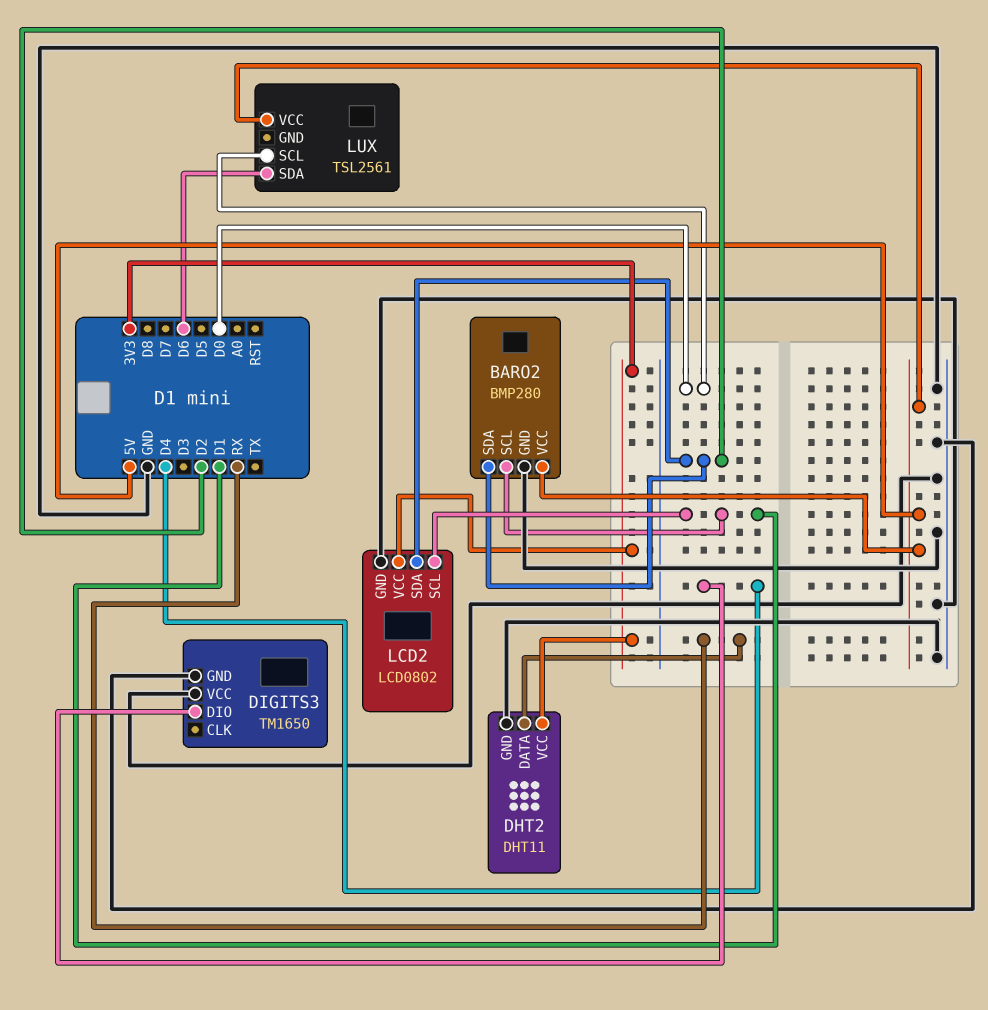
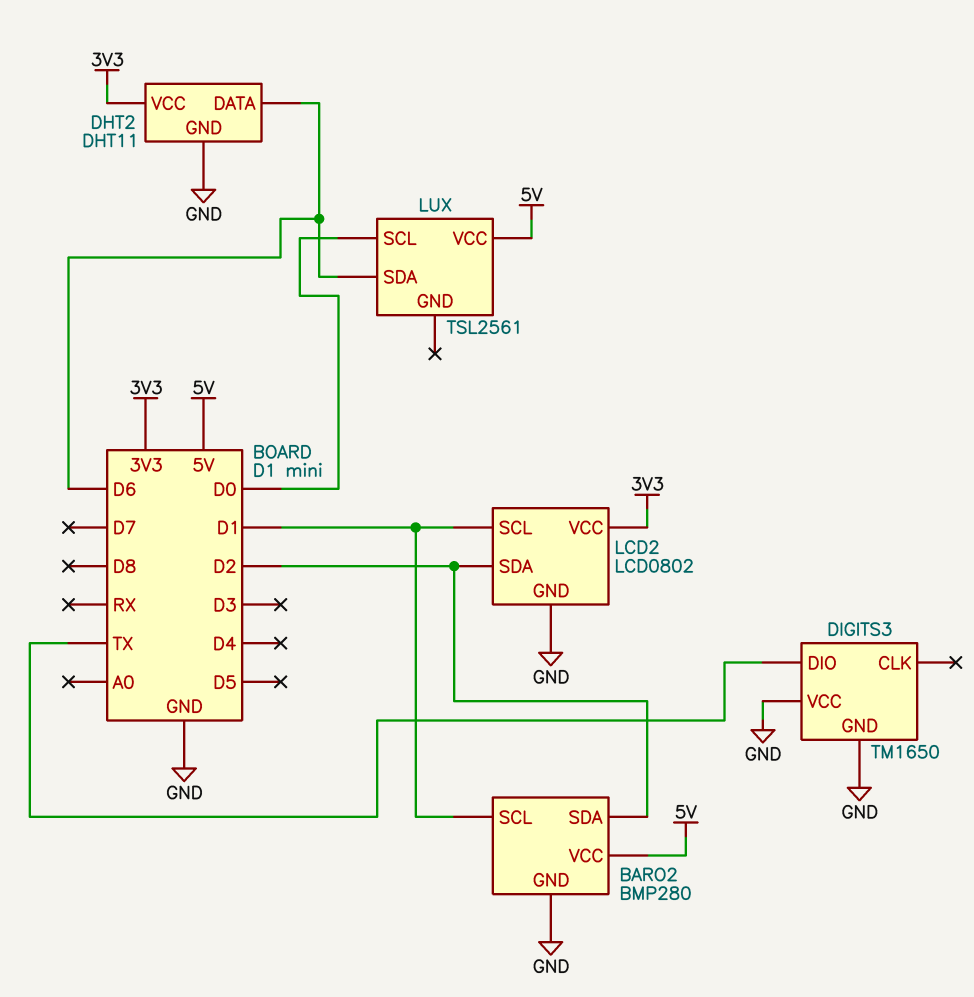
DHT2 pin DATA: RX -> D6
DIGITS3 pin DIO: D4 -> TX

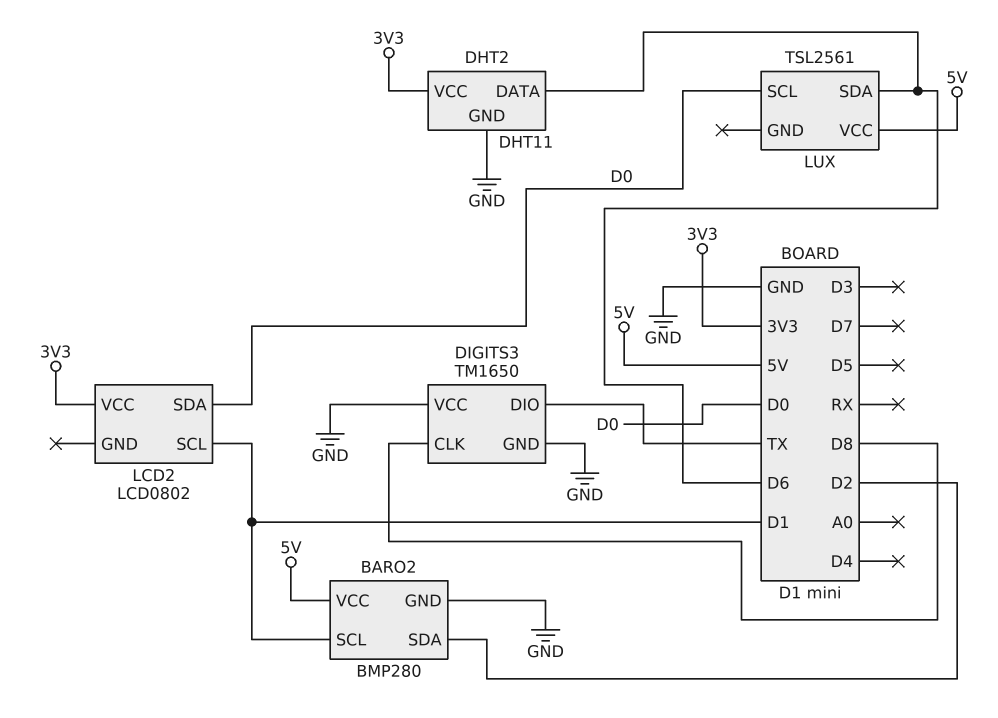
DIGITS3 pin CLK: none -> D8
LCD2 pin GND: GND -> none
LCD2 pin SDA: D2 -> D0

